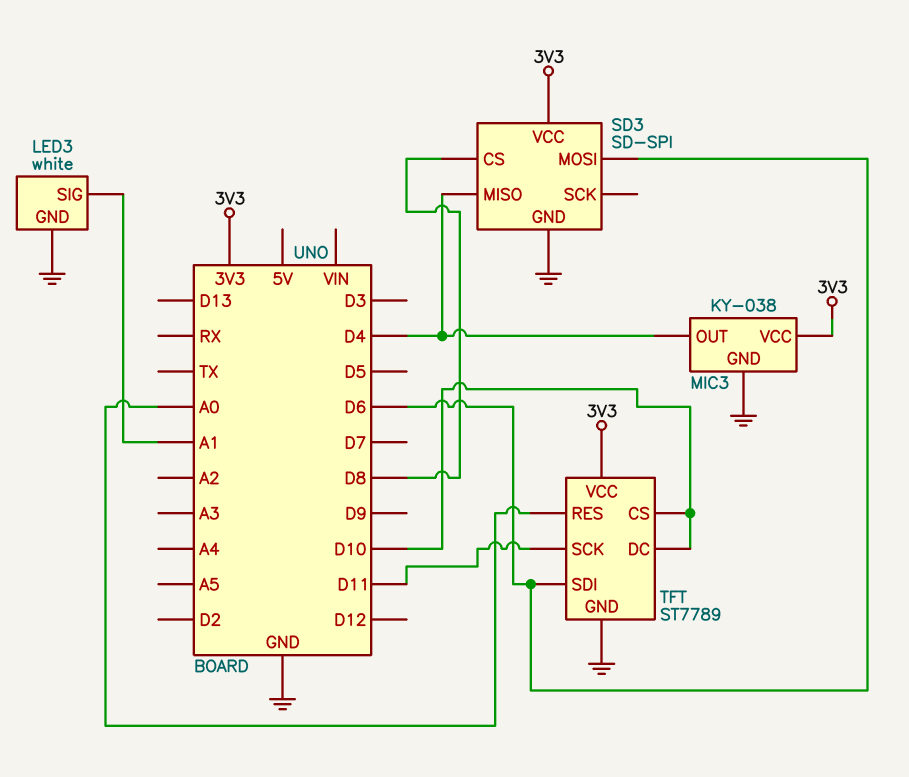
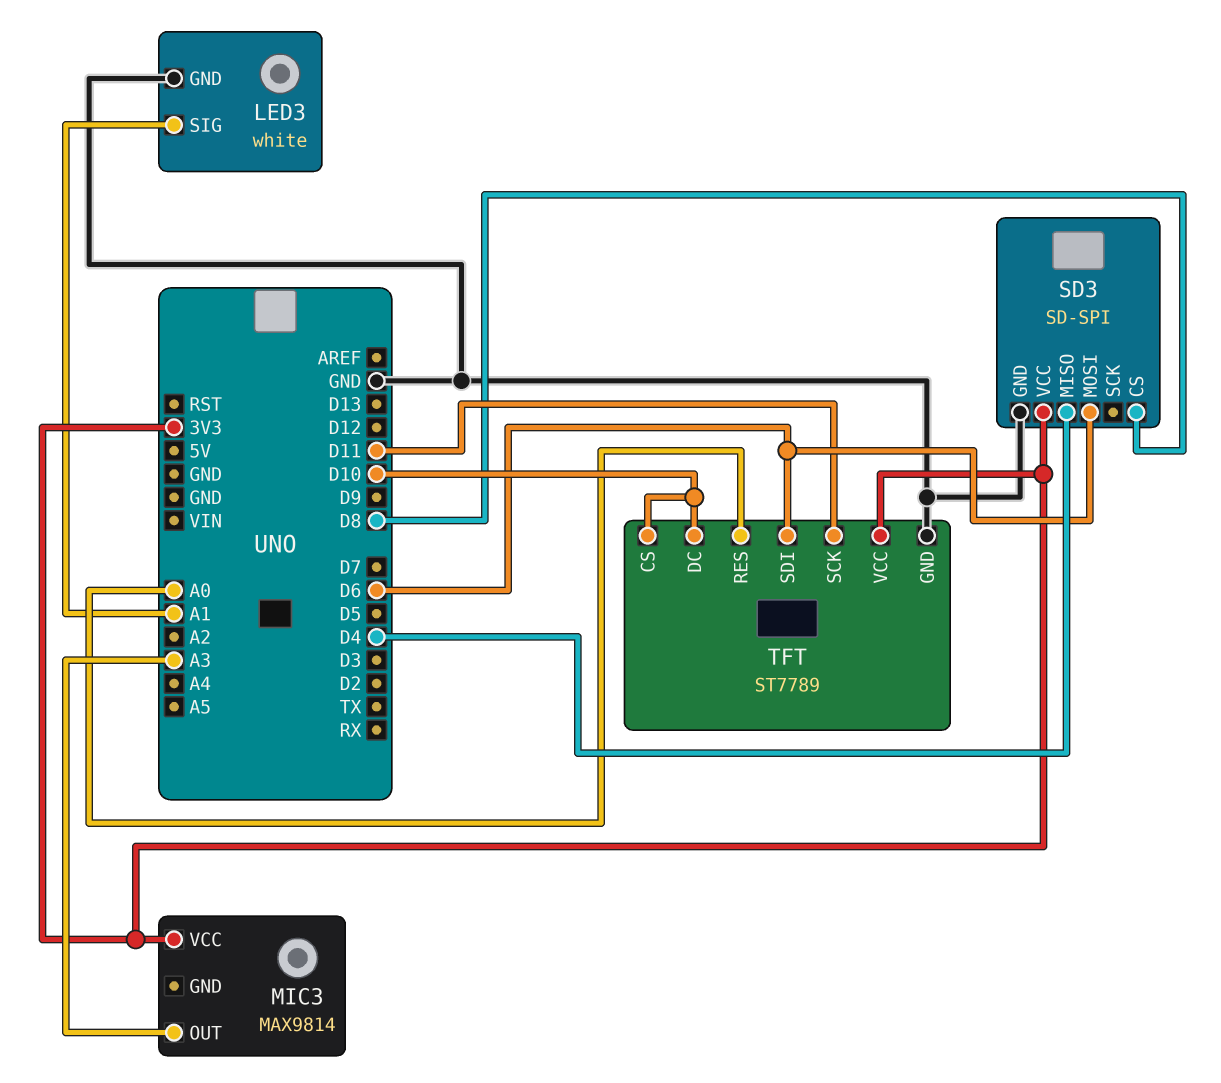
MIC3: KY-038 -> MAX9814
MIC3 pin GND: GND -> none
MIC3 pin OUT: D4 -> A3

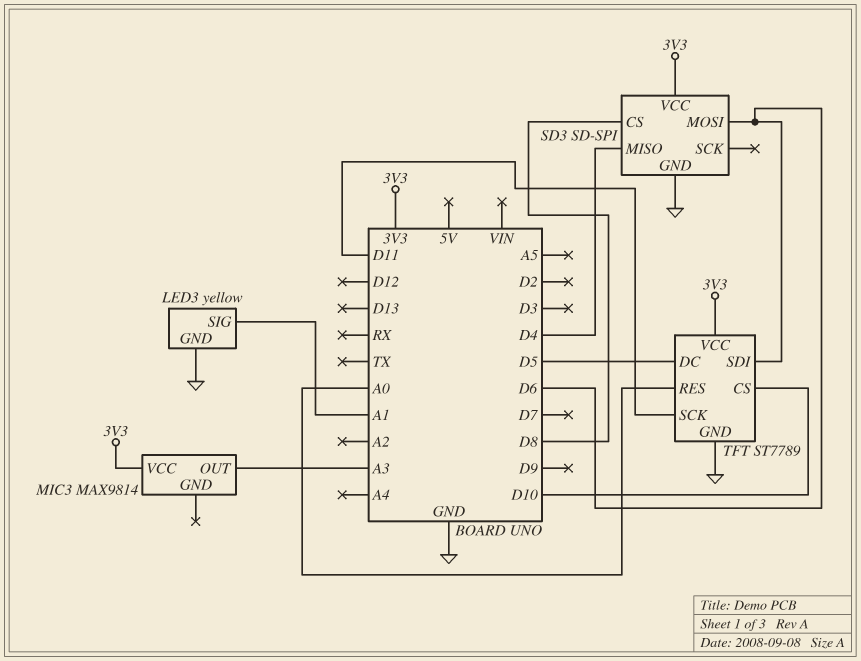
LED3: white -> yellow
TFT pin DC: D10 -> D5

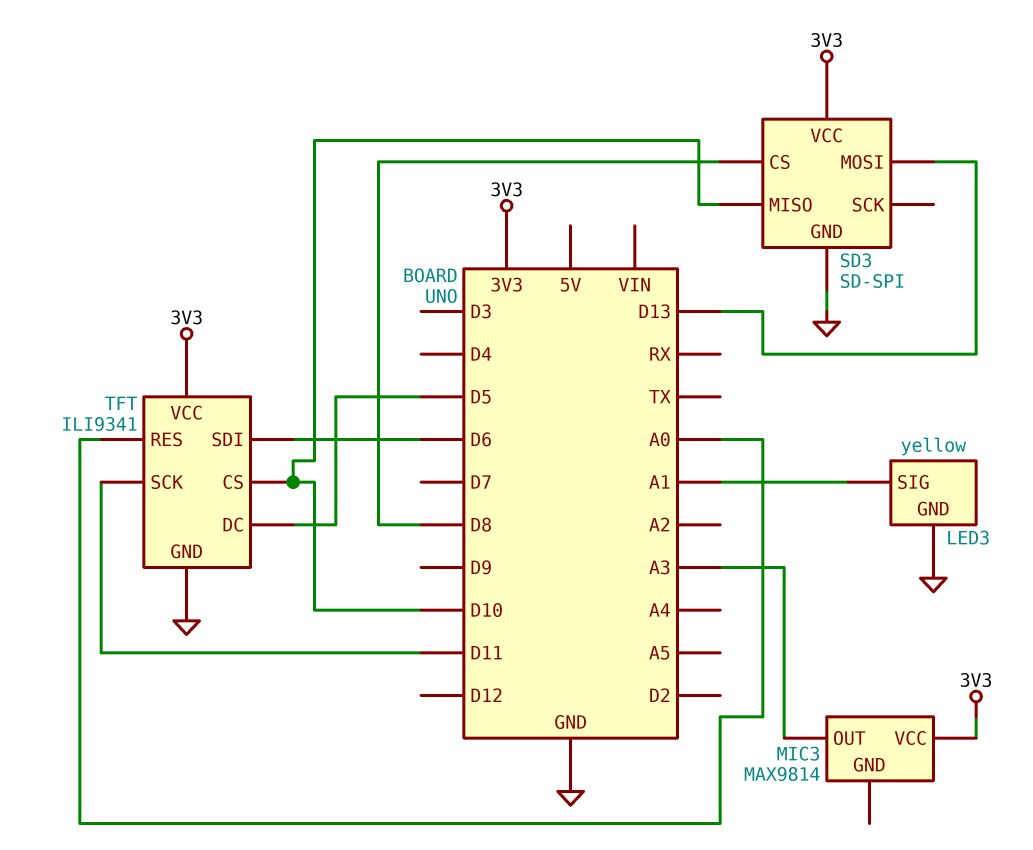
SD3 pin MISO: D4 -> D10
SD3 pin MOSI: D6 -> D13
TFT: ST7789 -> ILI9341

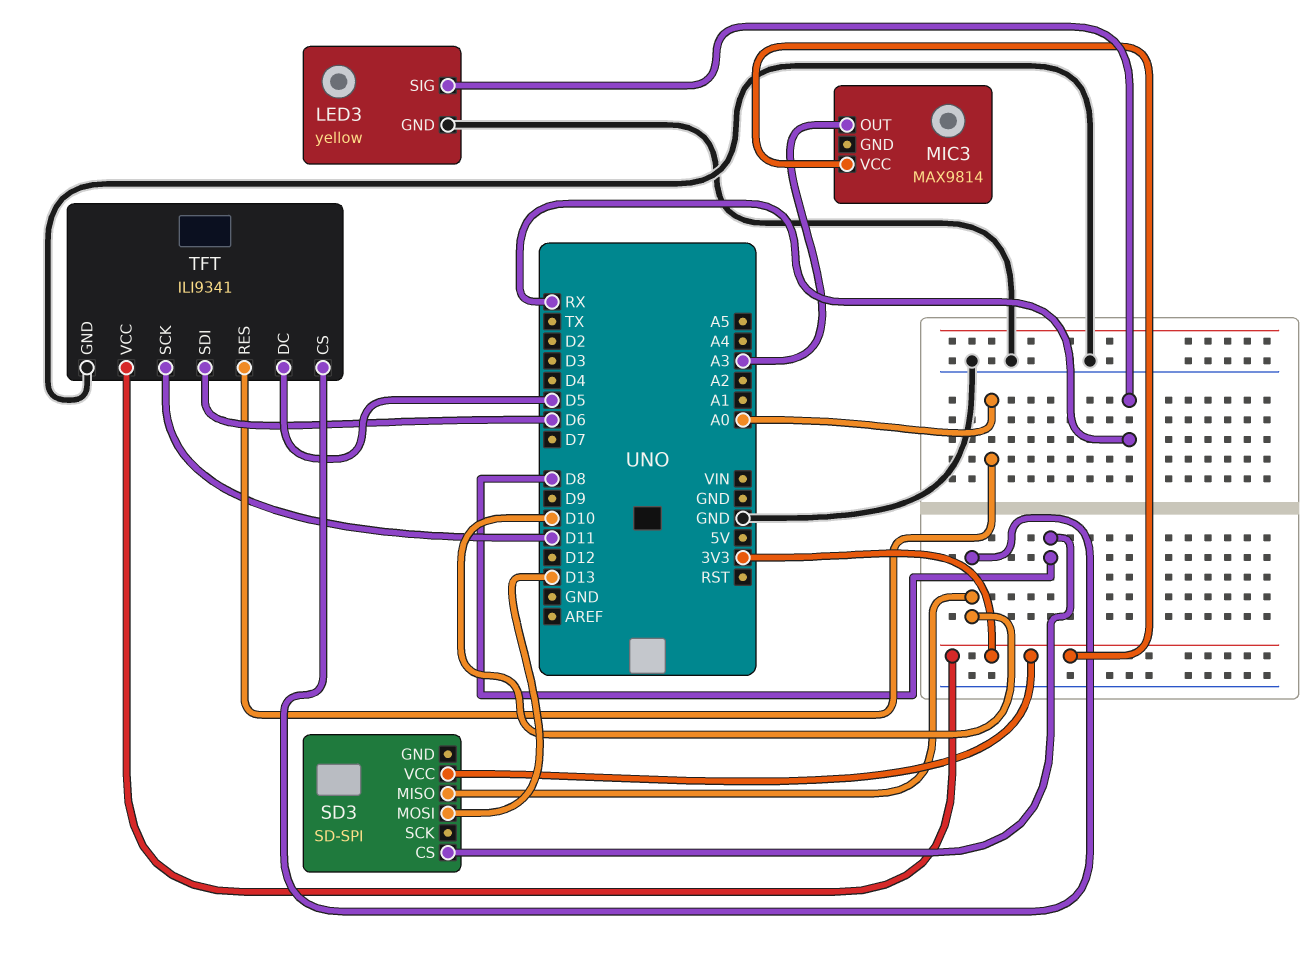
LED3 pin SIG: A1 -> RX
SD3 pin GND: GND -> none

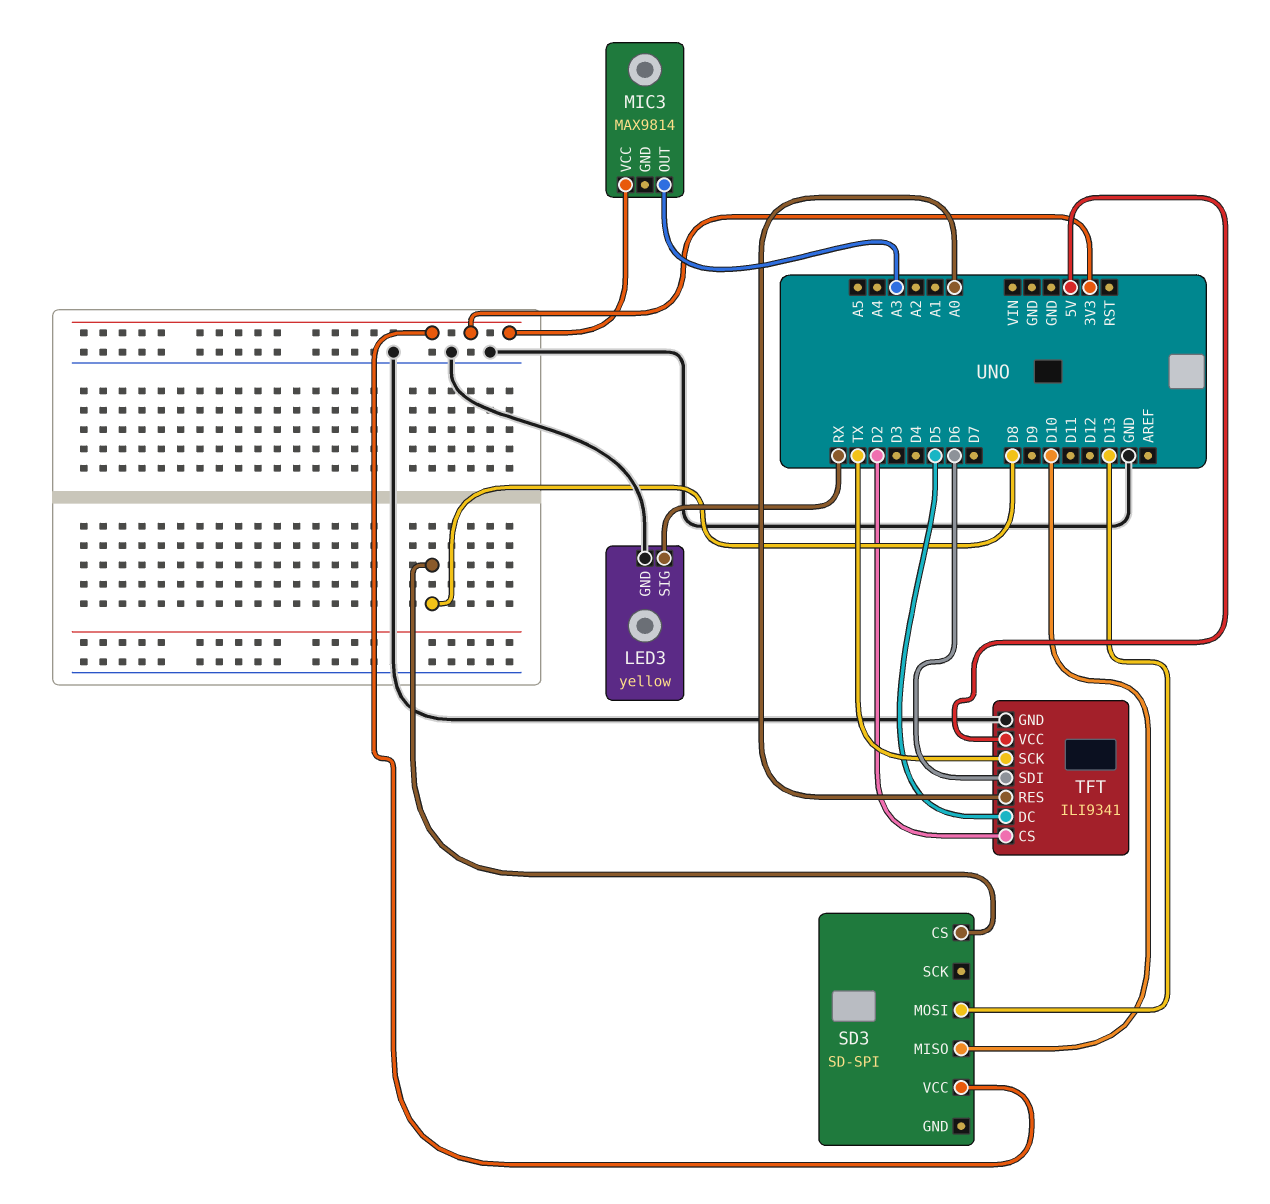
TFT pin CS: D10 -> D2
TFT pin SCK: D11 -> TX
TFT pin VCC: 3V3 -> 5V

